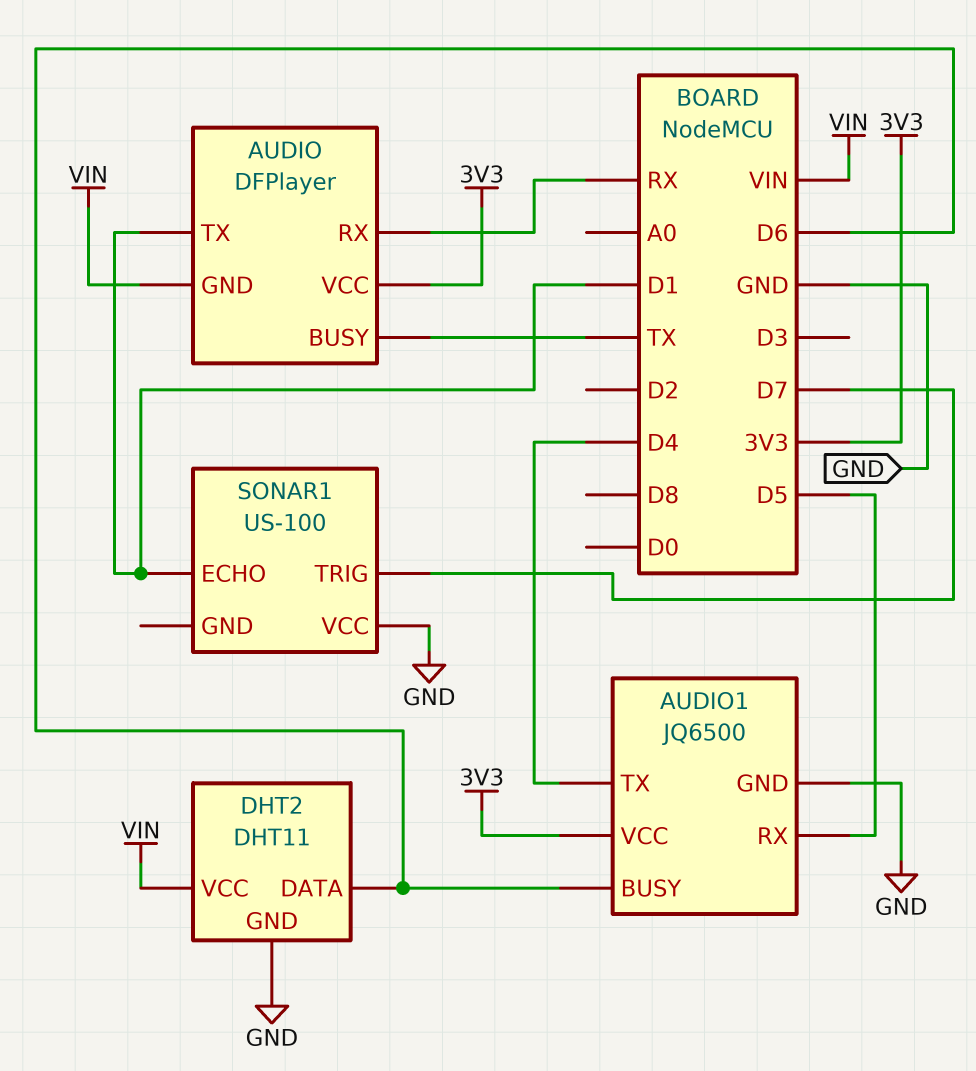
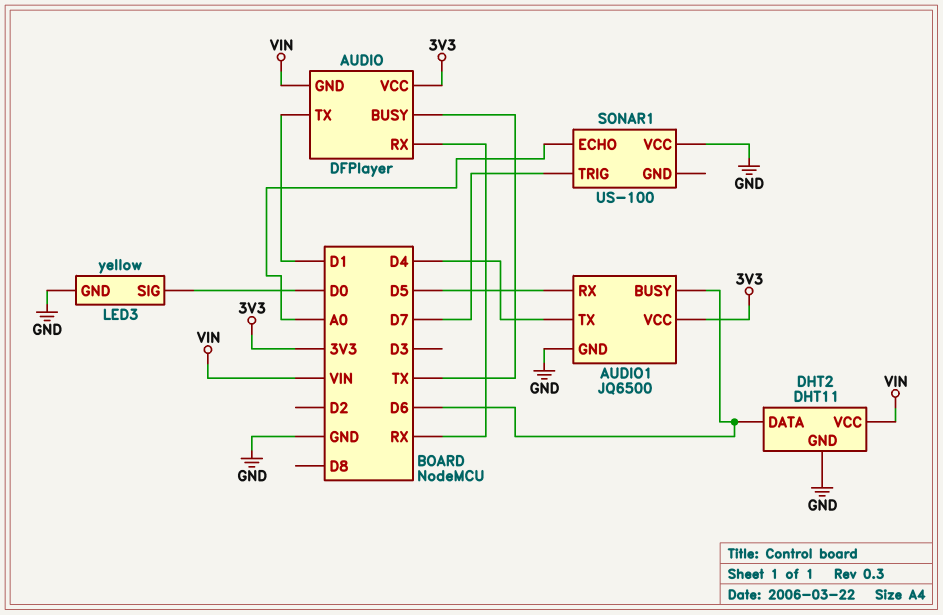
LED3: none -> yellow
LED3 pin GND: none -> GND
LED3 pin SIG: none -> D0
SONAR1 pin ECHO: D1 -> A0

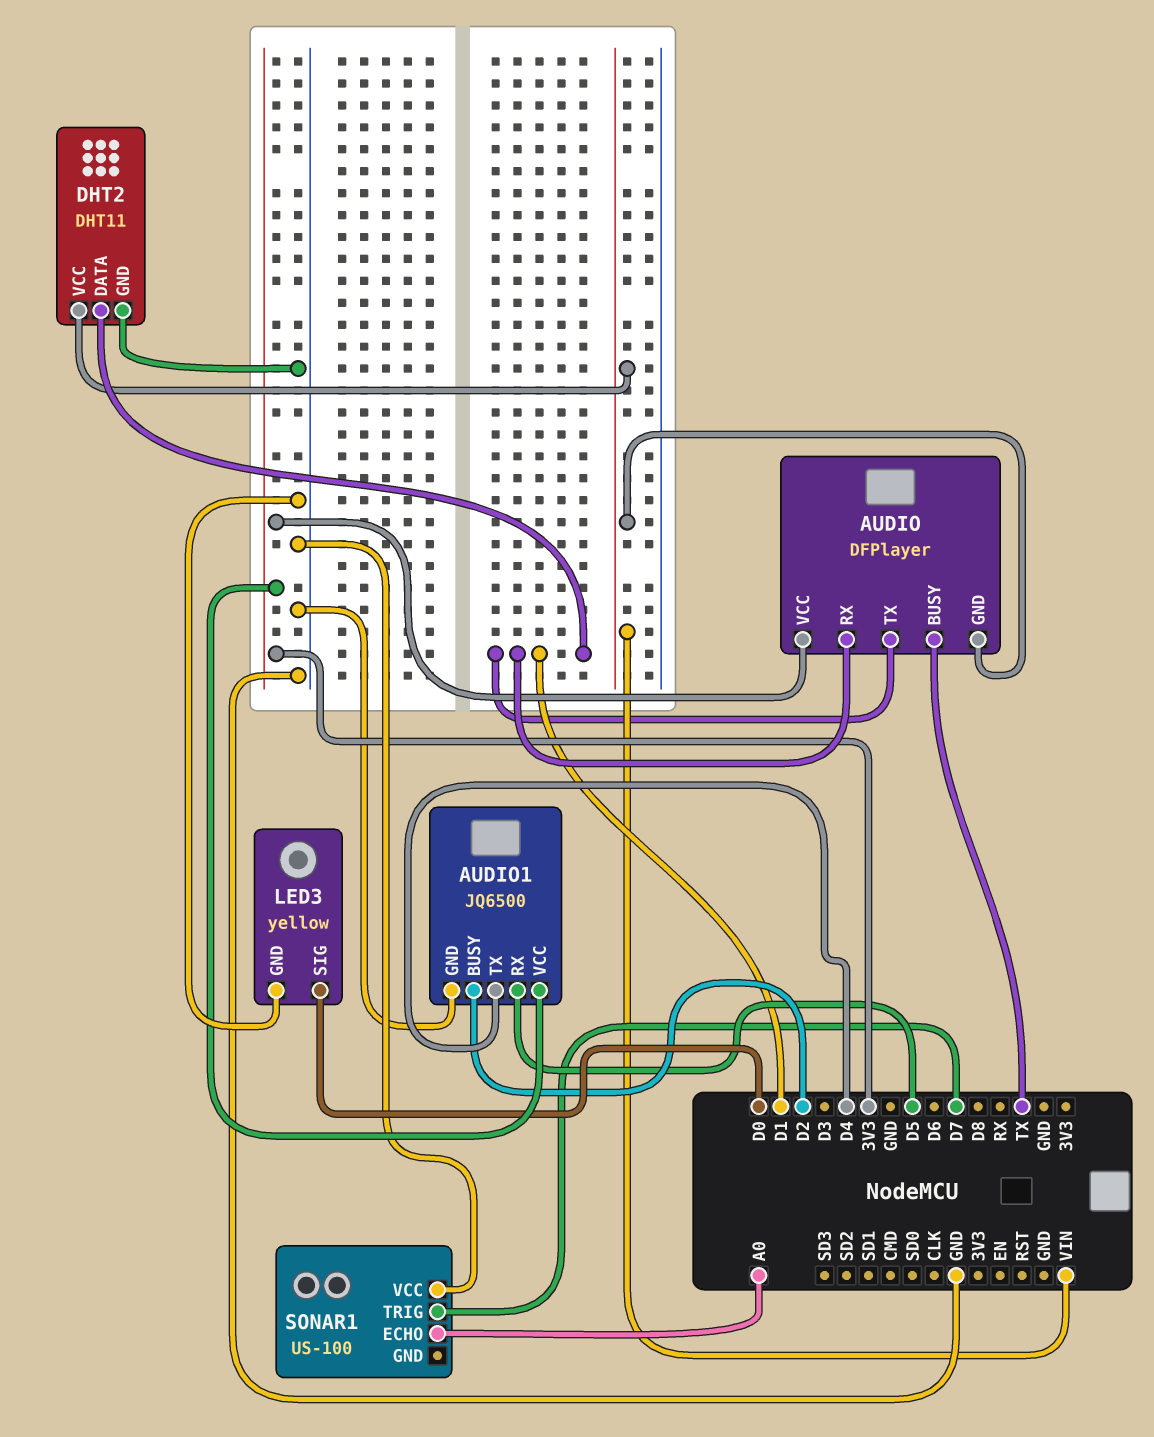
AUDIO pin RX: RX -> D1
AUDIO1 pin BUSY: D6 -> D2
DHT2 pin DATA: D6 -> D1

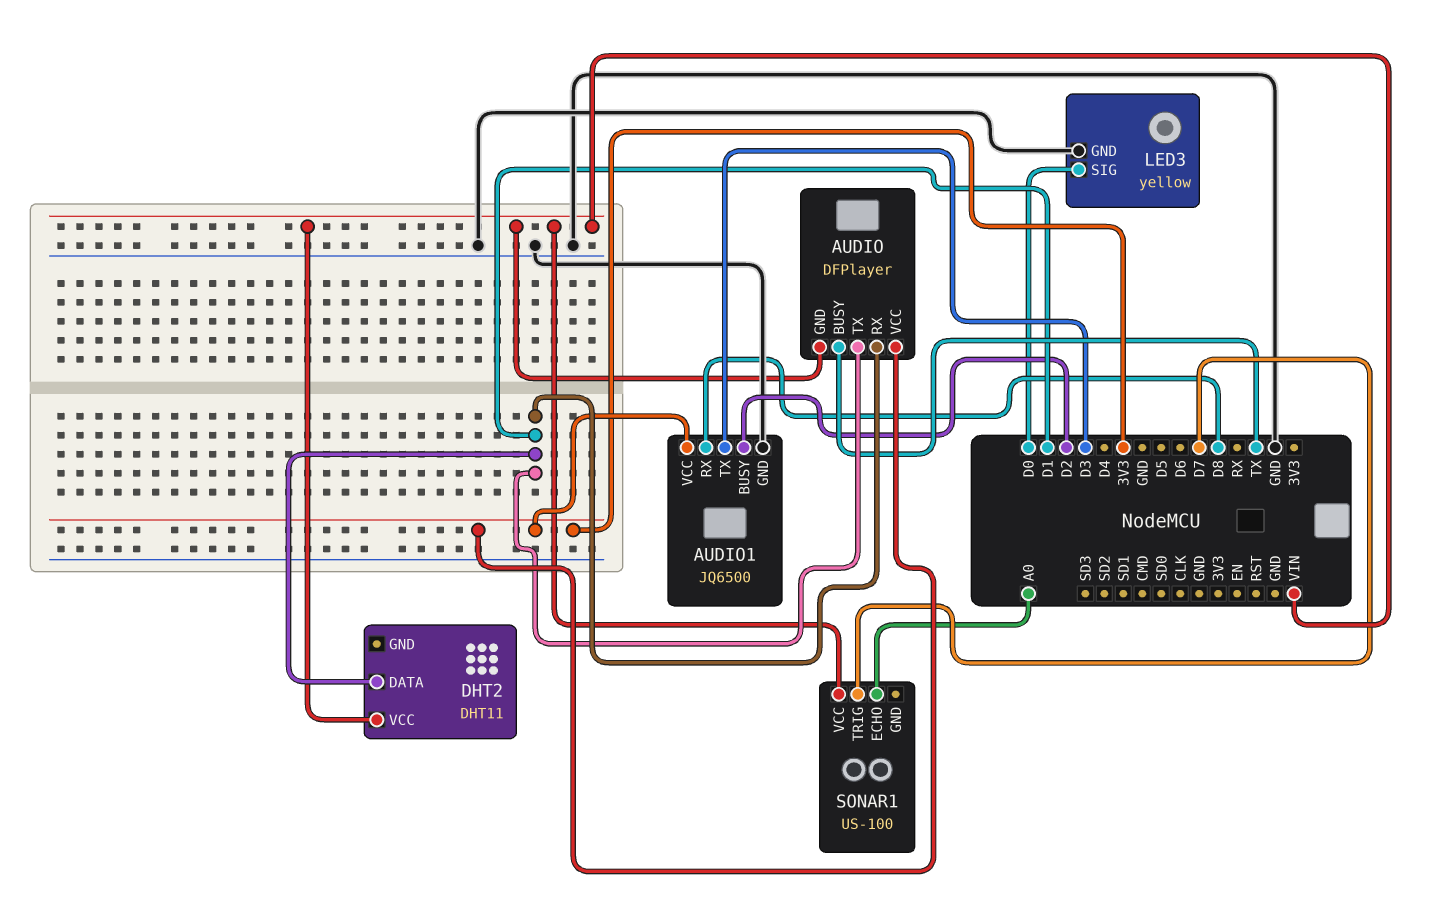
AUDIO1 pin RX: D5 -> D8
AUDIO1 pin TX: D4 -> D3
DHT2 pin GND: GND -> none
SONAR1 pin VCC: GND -> VIN

